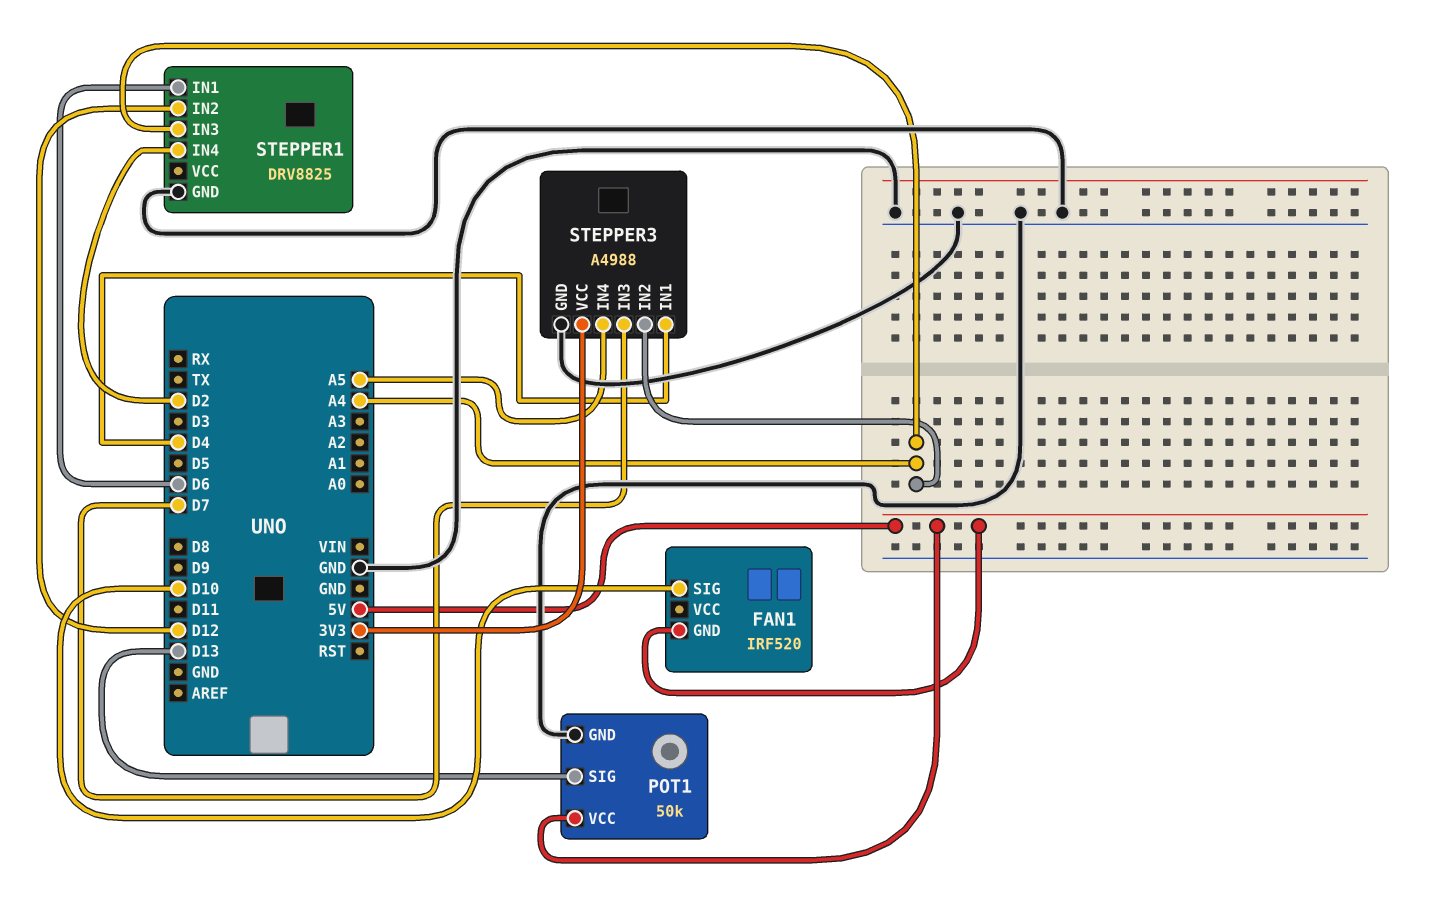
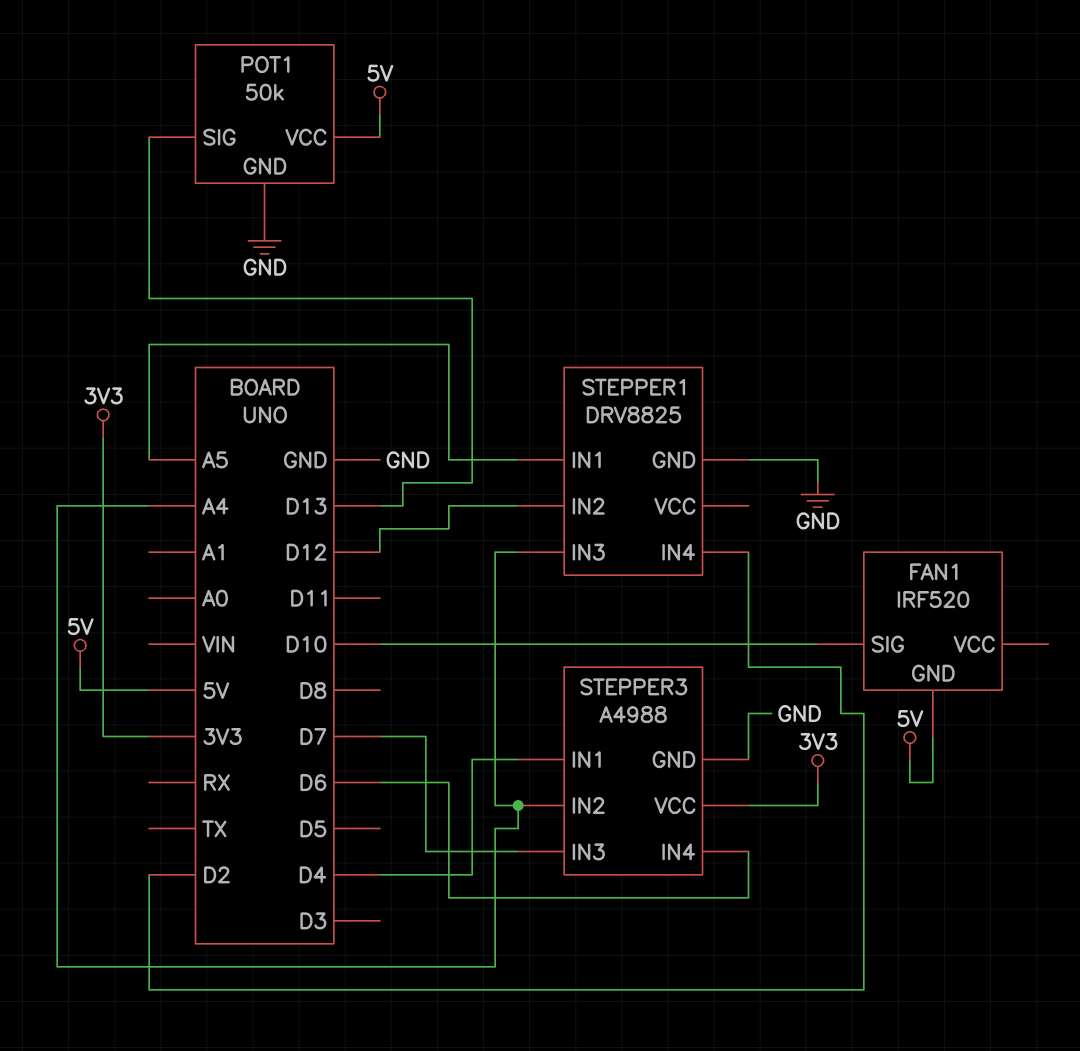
STEPPER1 pin IN1: D6 -> A5
STEPPER3 pin IN4: A5 -> D6

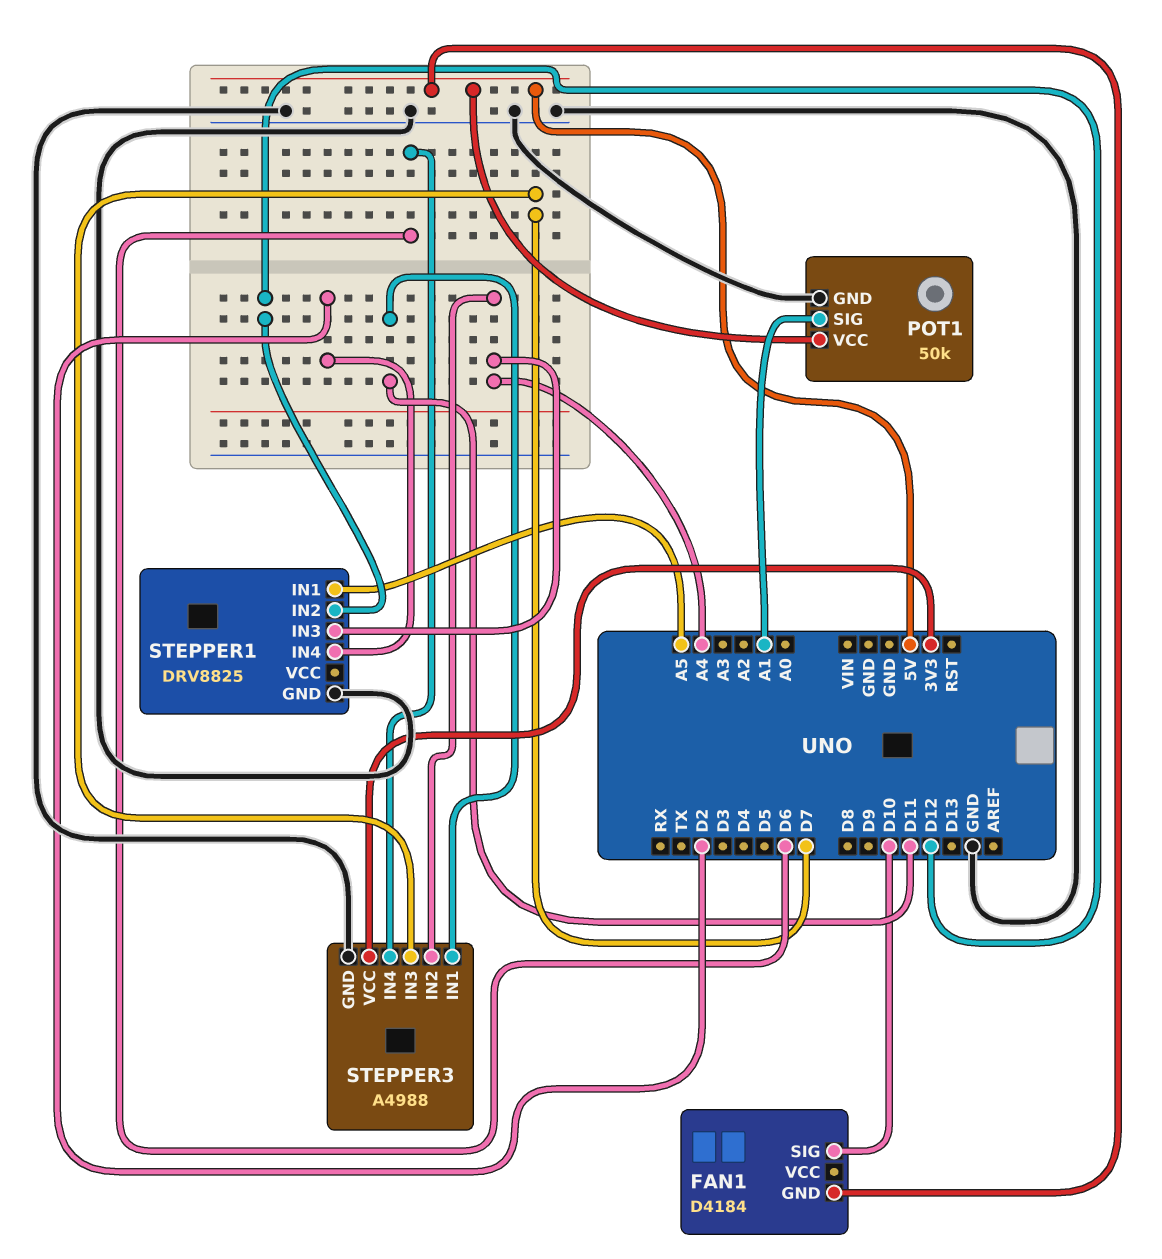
FAN1: IRF520 -> D4184
POT1 pin SIG: D13 -> A1
STEPPER3 pin IN1: D4 -> D11

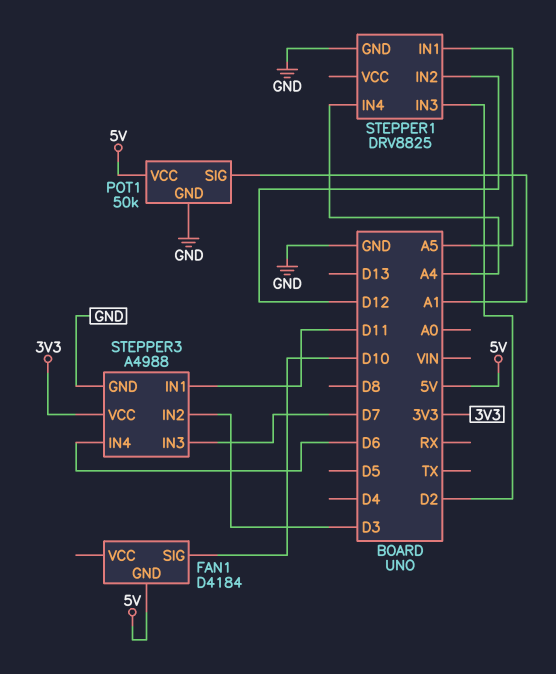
STEPPER1 pin IN3: A4 -> D2
STEPPER1 pin IN4: D2 -> A4
STEPPER3 pin IN2: A4 -> D3

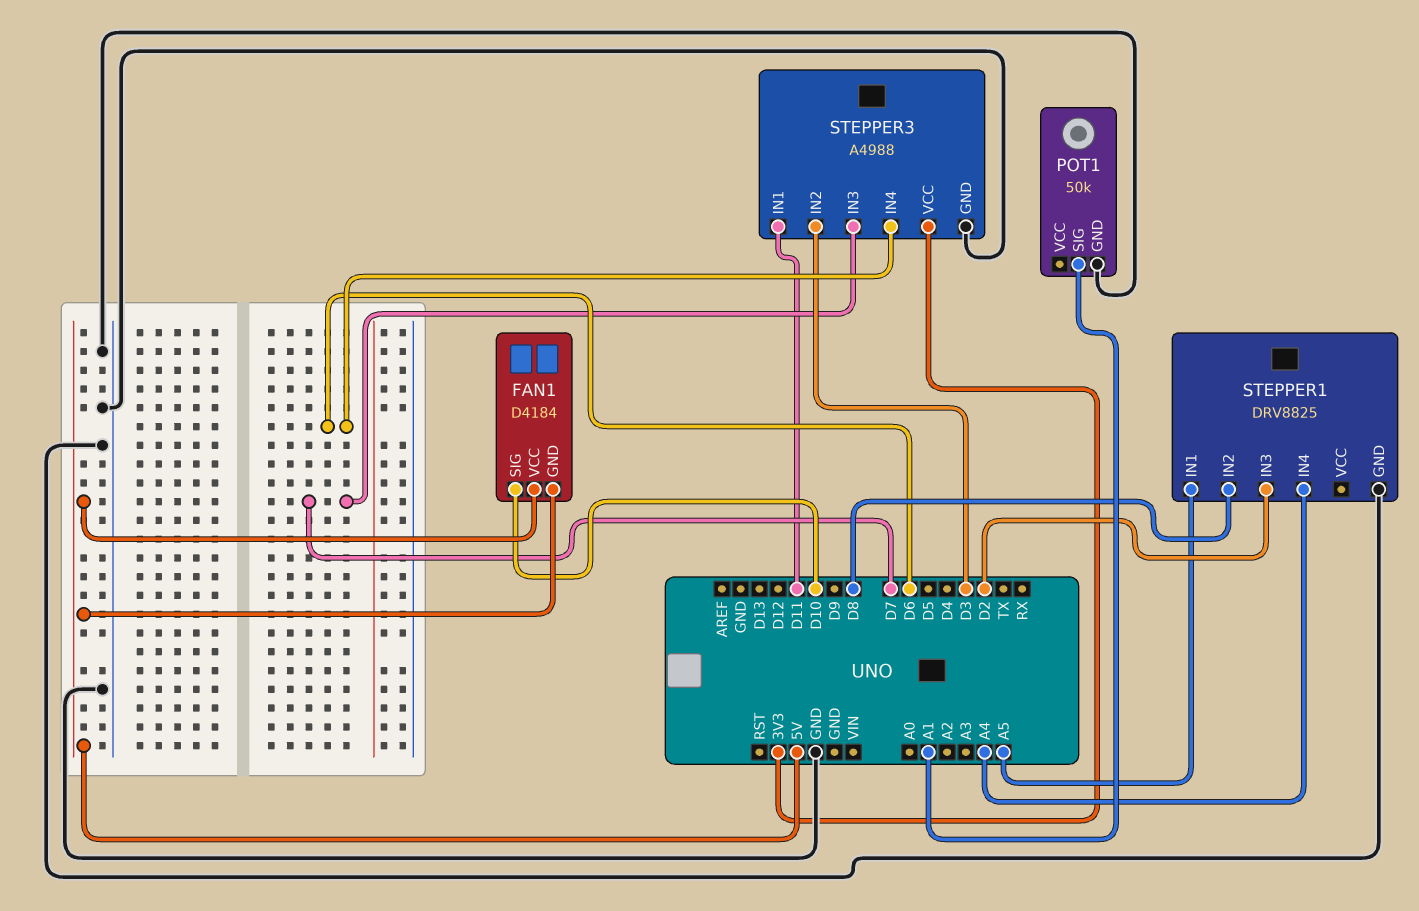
FAN1 pin VCC: none -> 5V
POT1 pin VCC: 5V -> none
STEPPER1 pin IN2: D12 -> D8

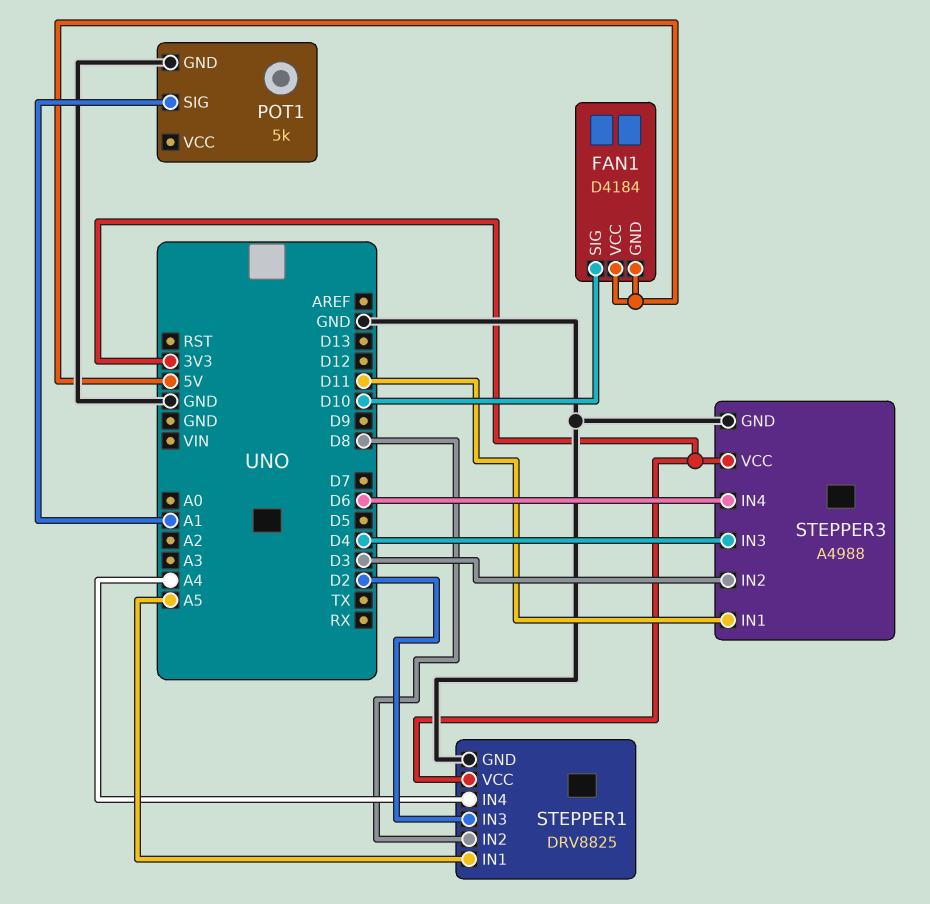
POT1: 50k -> 5k
STEPPER1 pin VCC: none -> 3V3
STEPPER3 pin IN3: D7 -> D4

